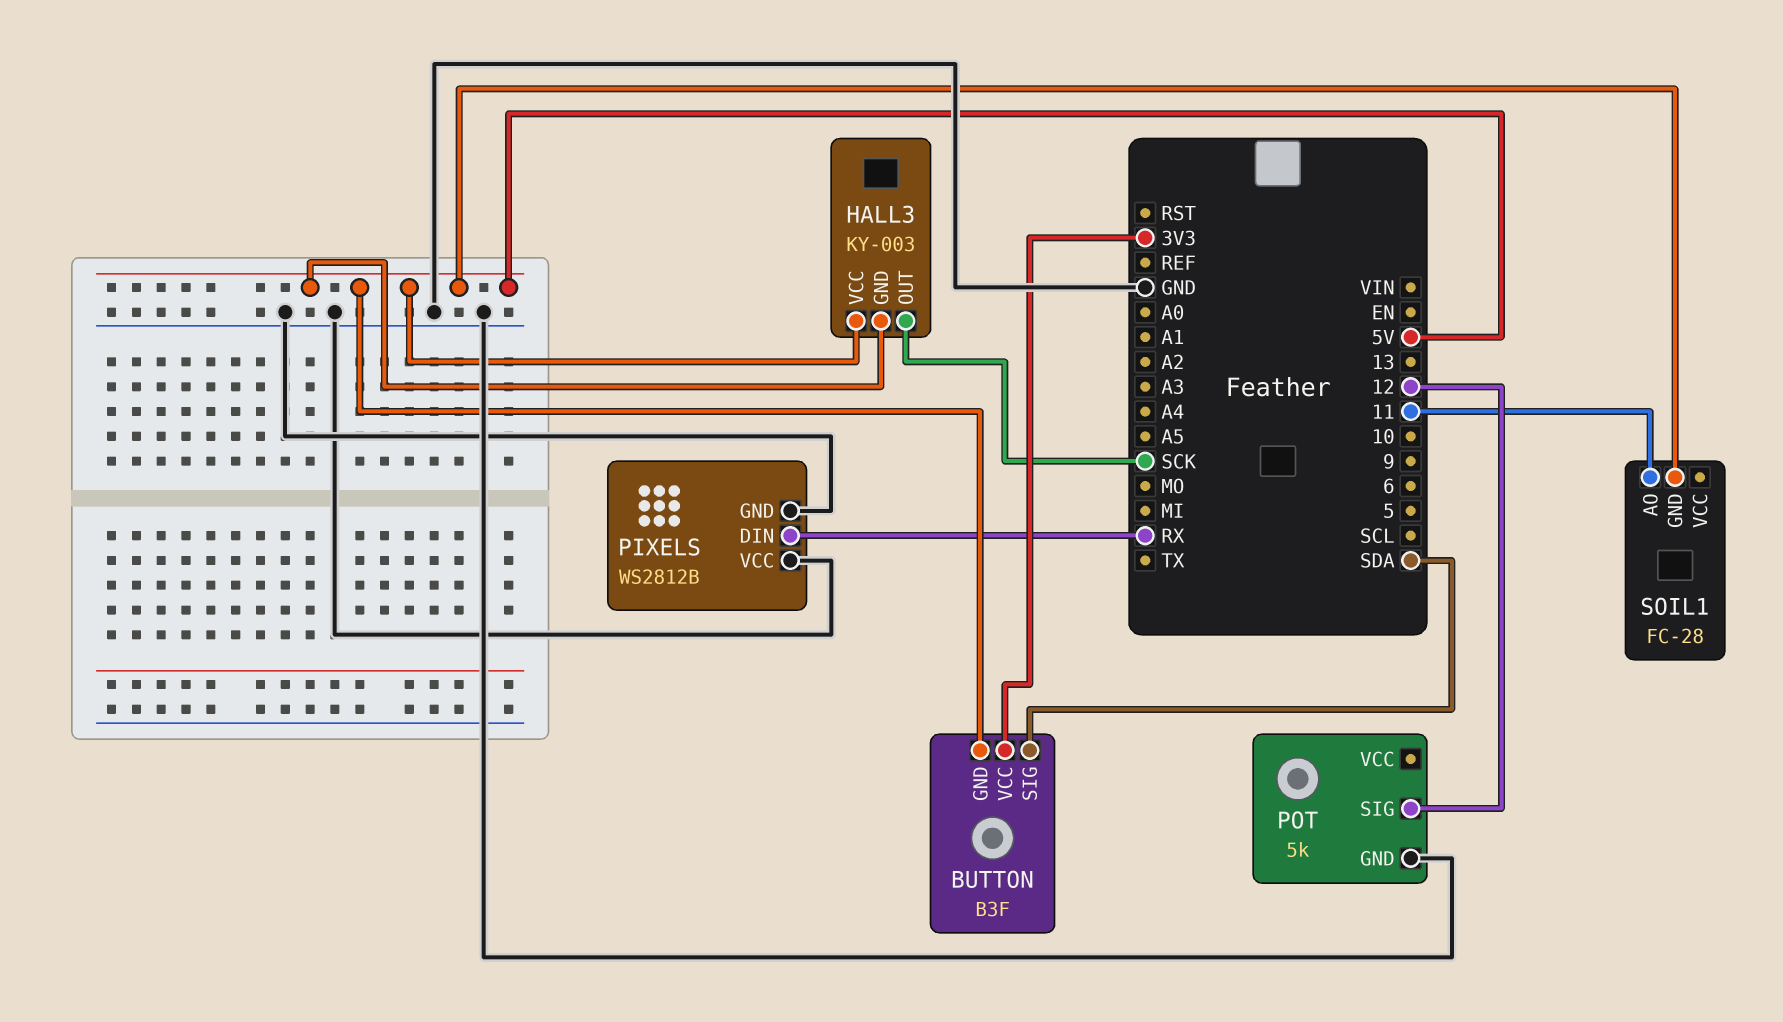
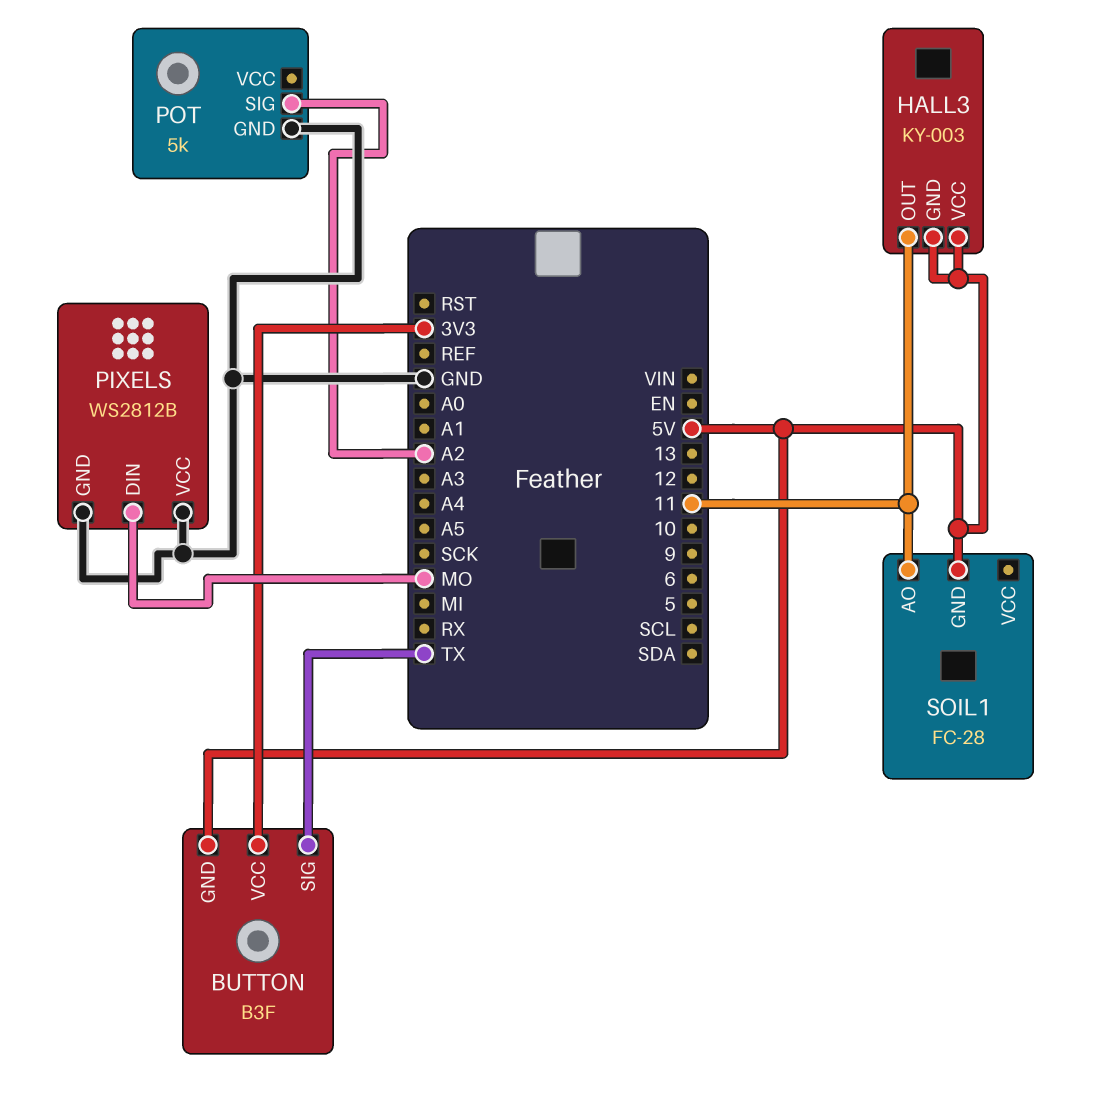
BUTTON pin SIG: SDA -> TX
HALL3 pin OUT: SCK -> 11
PIXELS pin DIN: RX -> MO
POT pin SIG: 12 -> A2

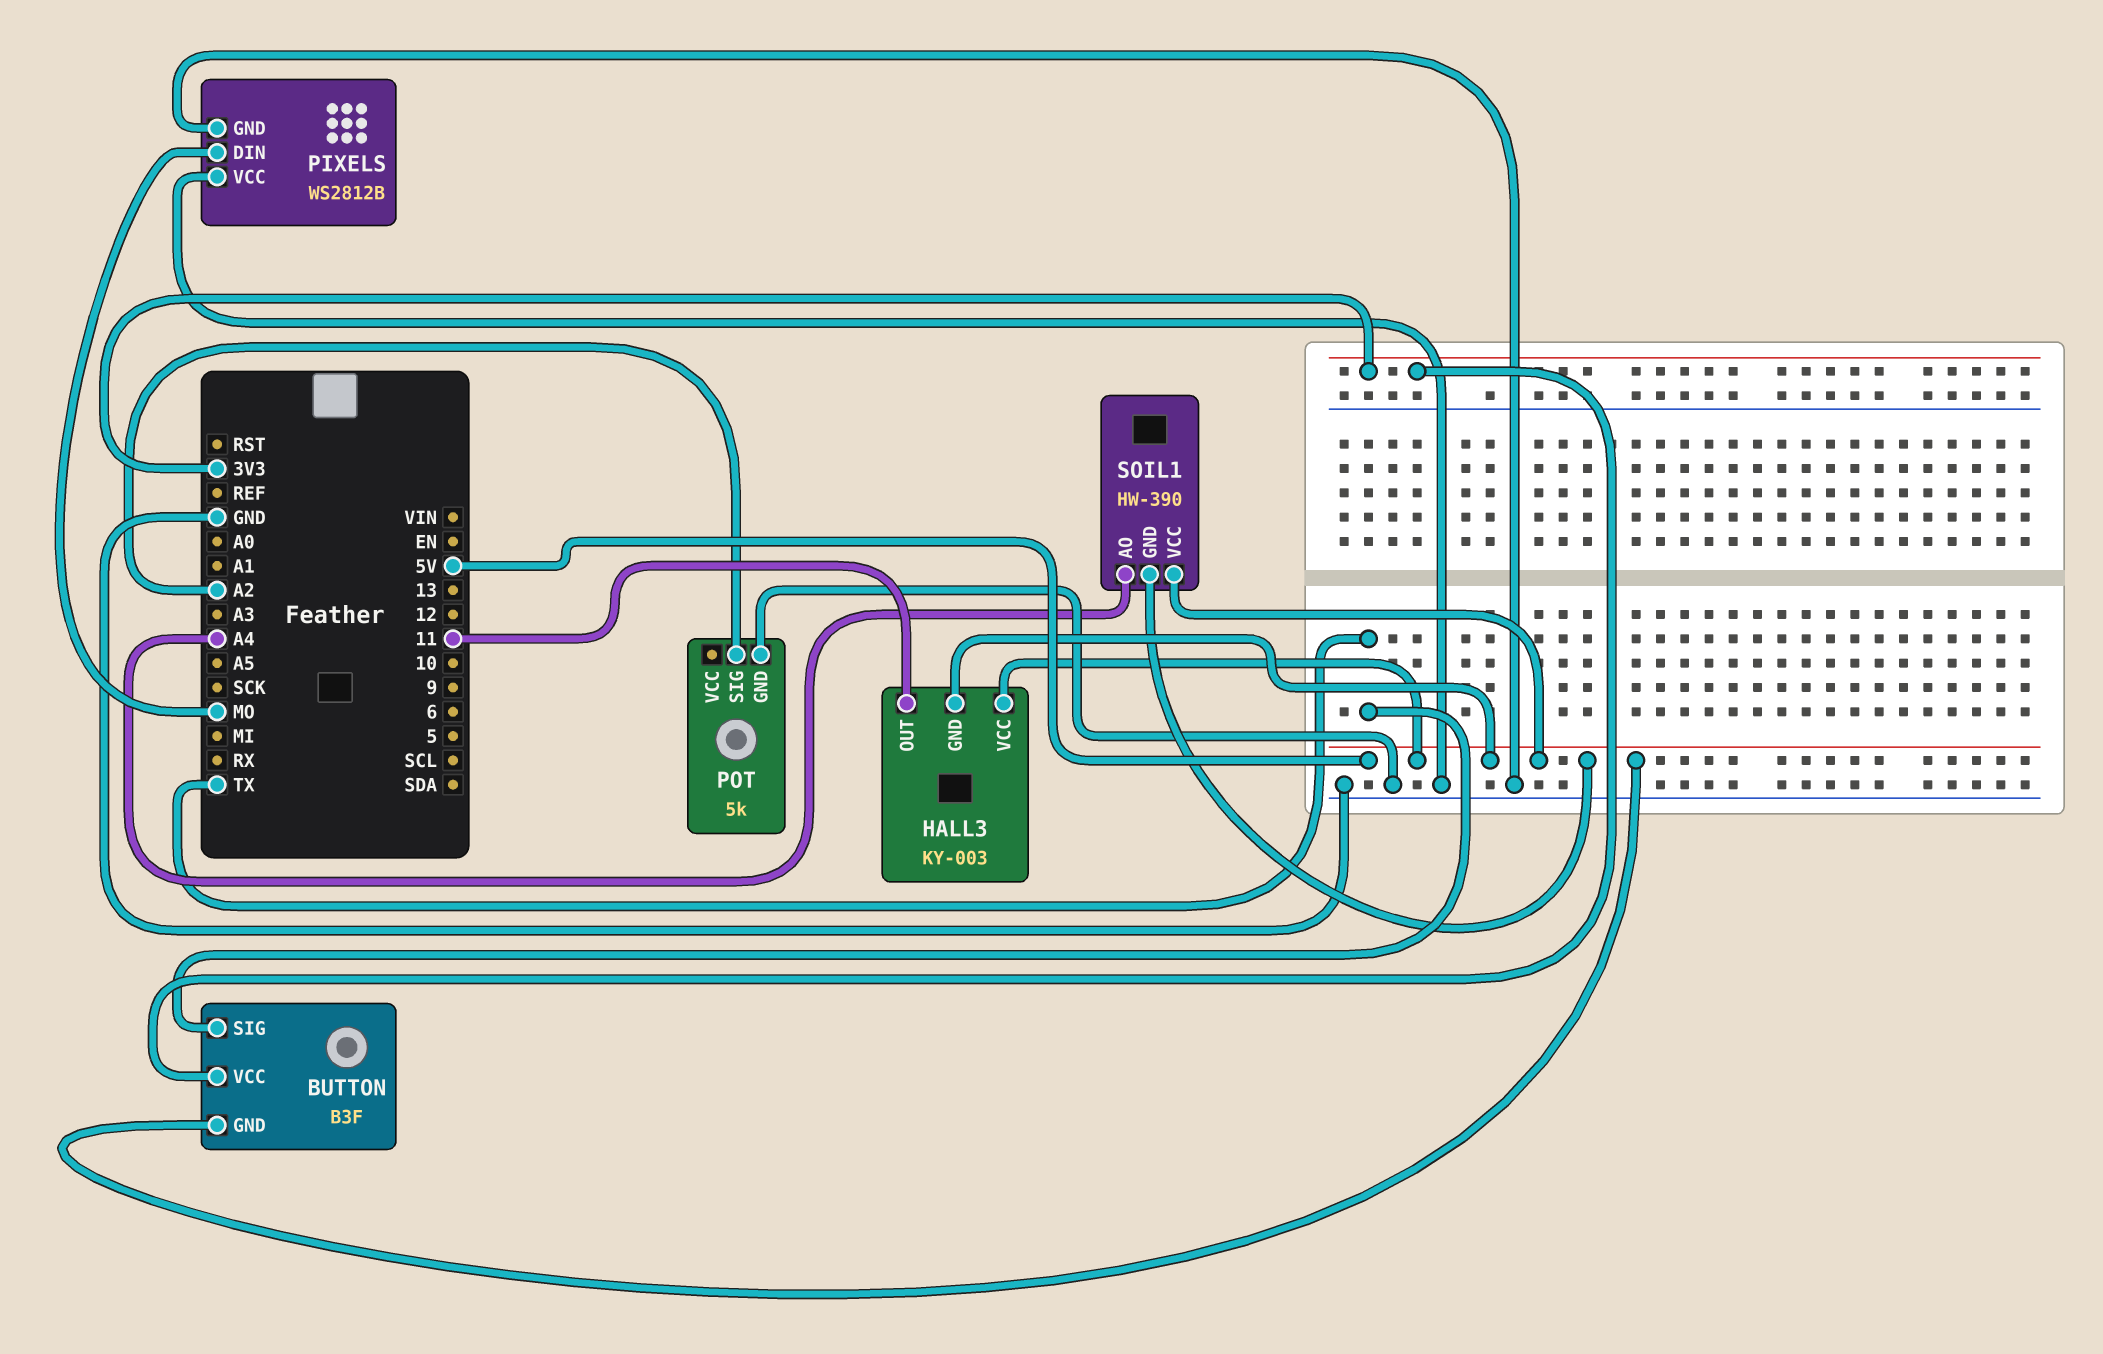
SOIL1: FC-28 -> HW-390
SOIL1 pin AO: 11 -> A4
SOIL1 pin VCC: none -> 5V

